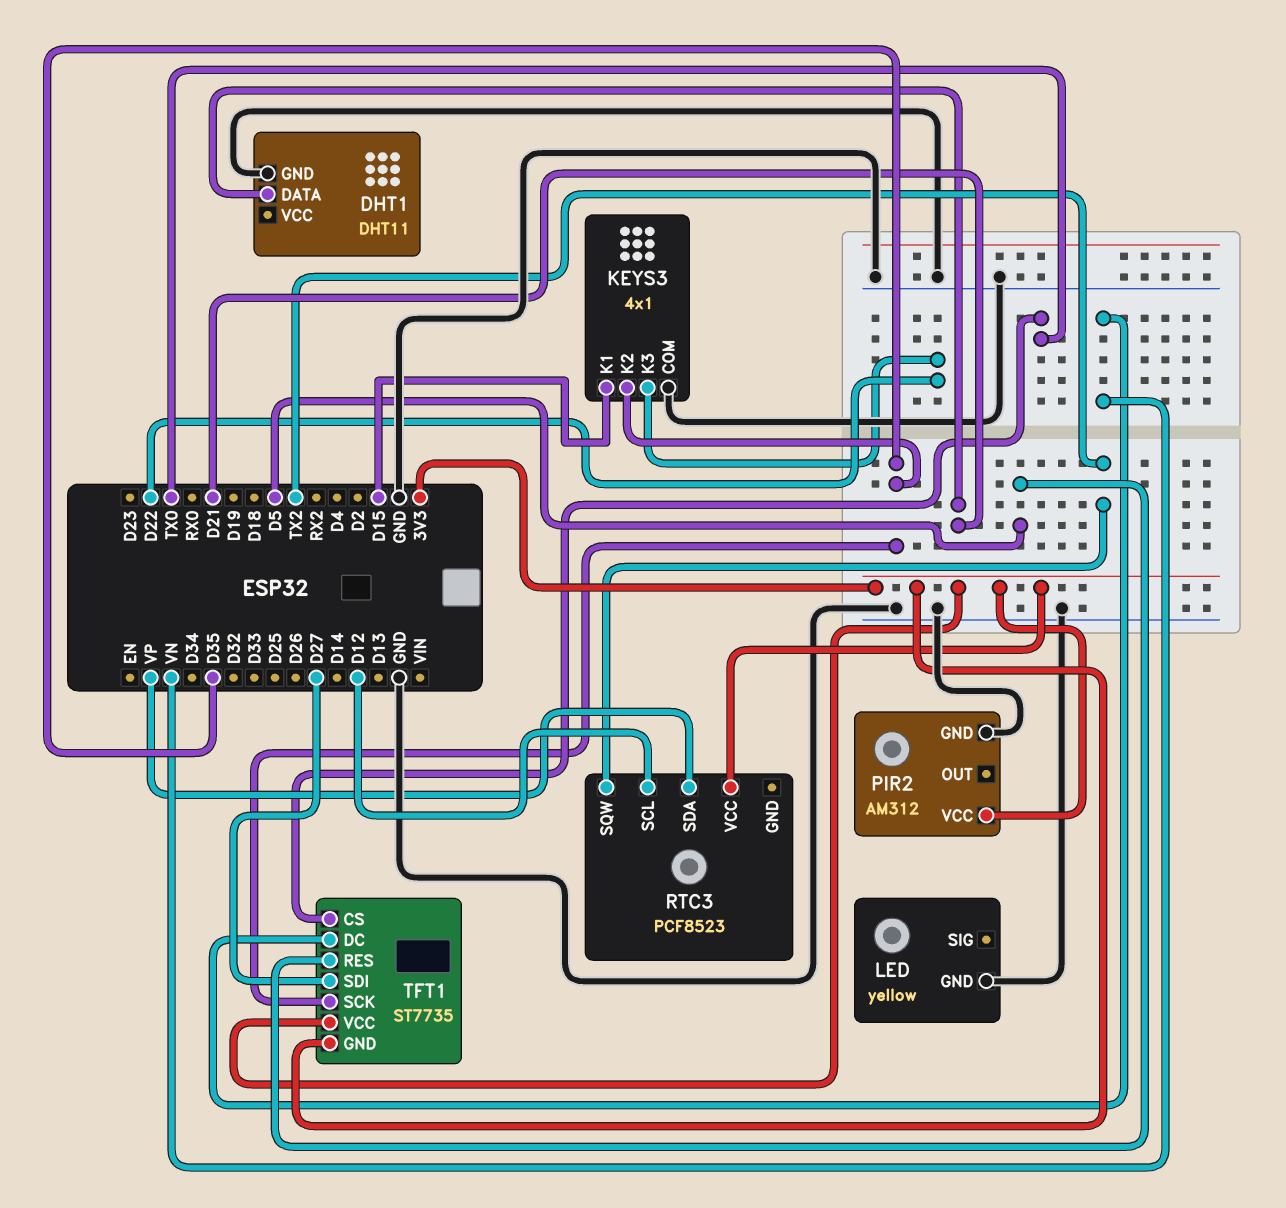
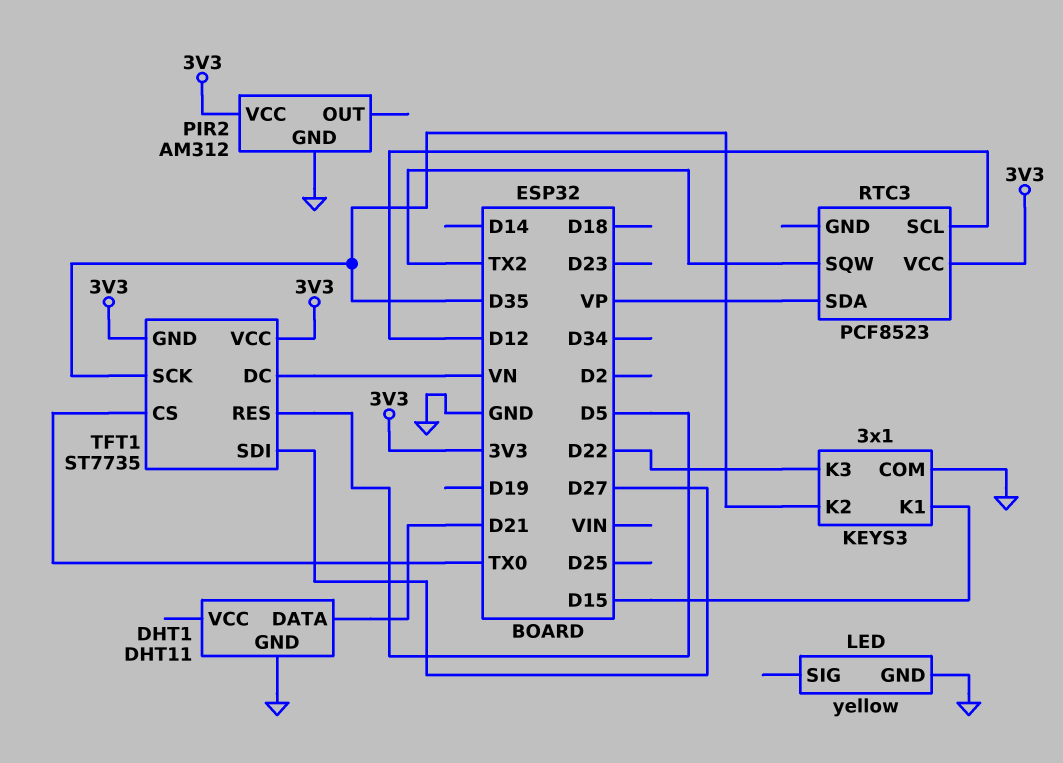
KEYS3: 4x1 -> 3x1

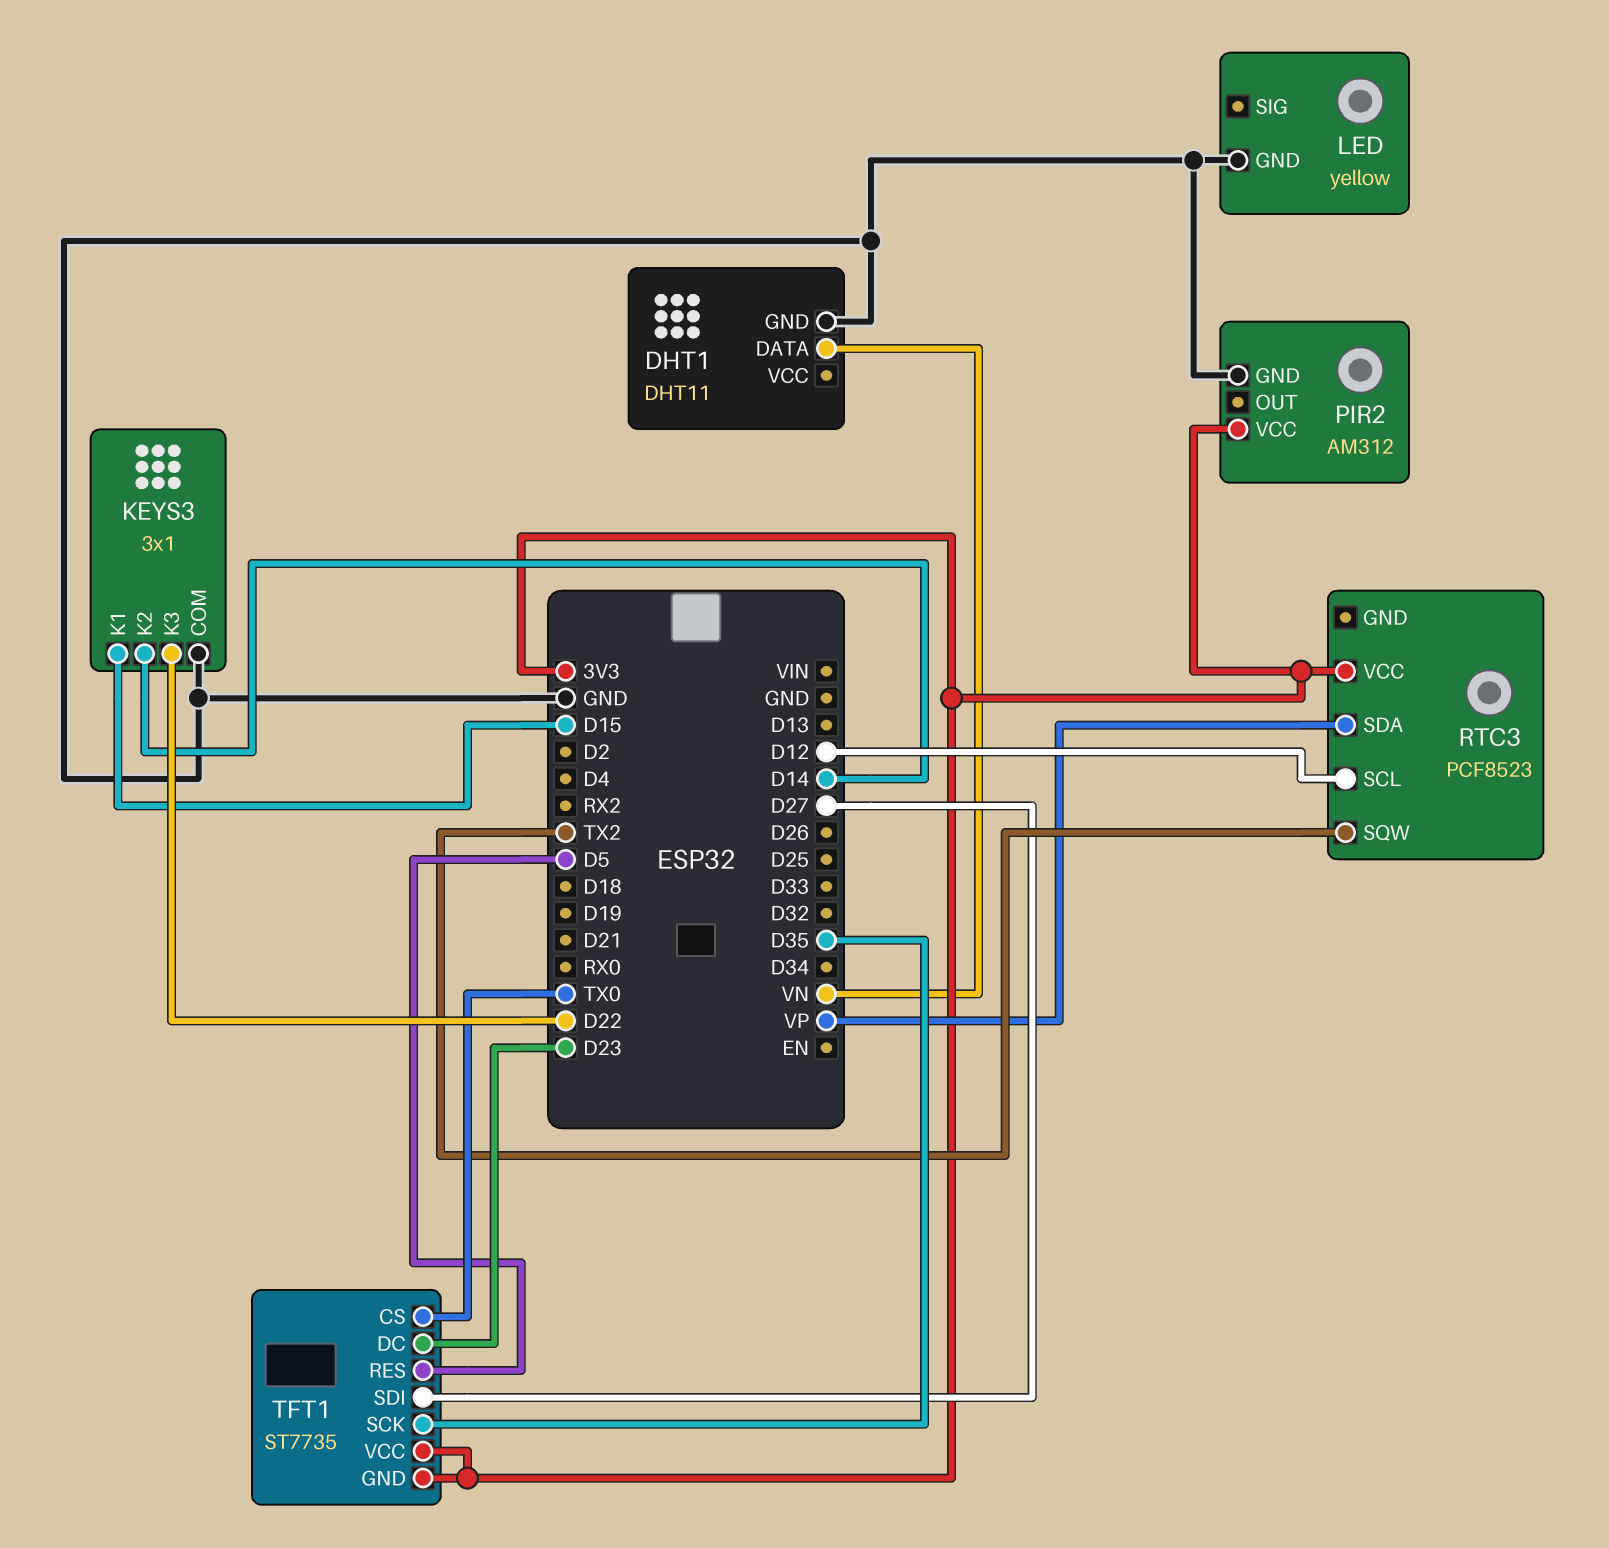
DHT1 pin DATA: D21 -> VN
KEYS3 pin K2: D35 -> D14
TFT1 pin DC: VN -> D23

